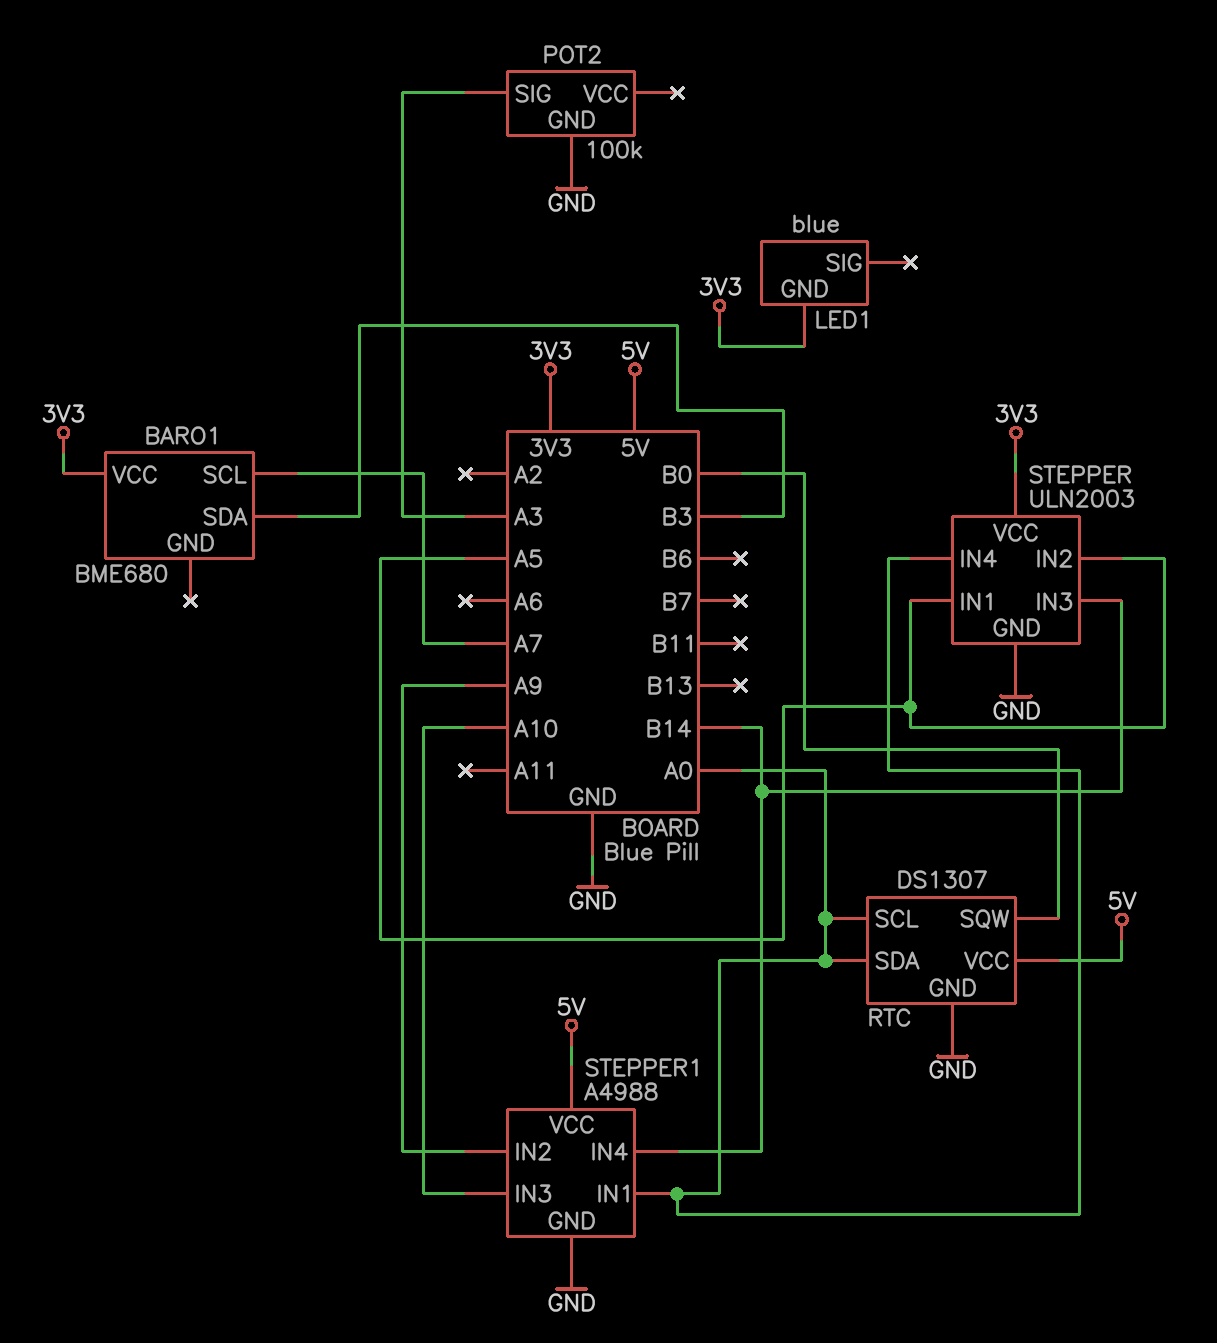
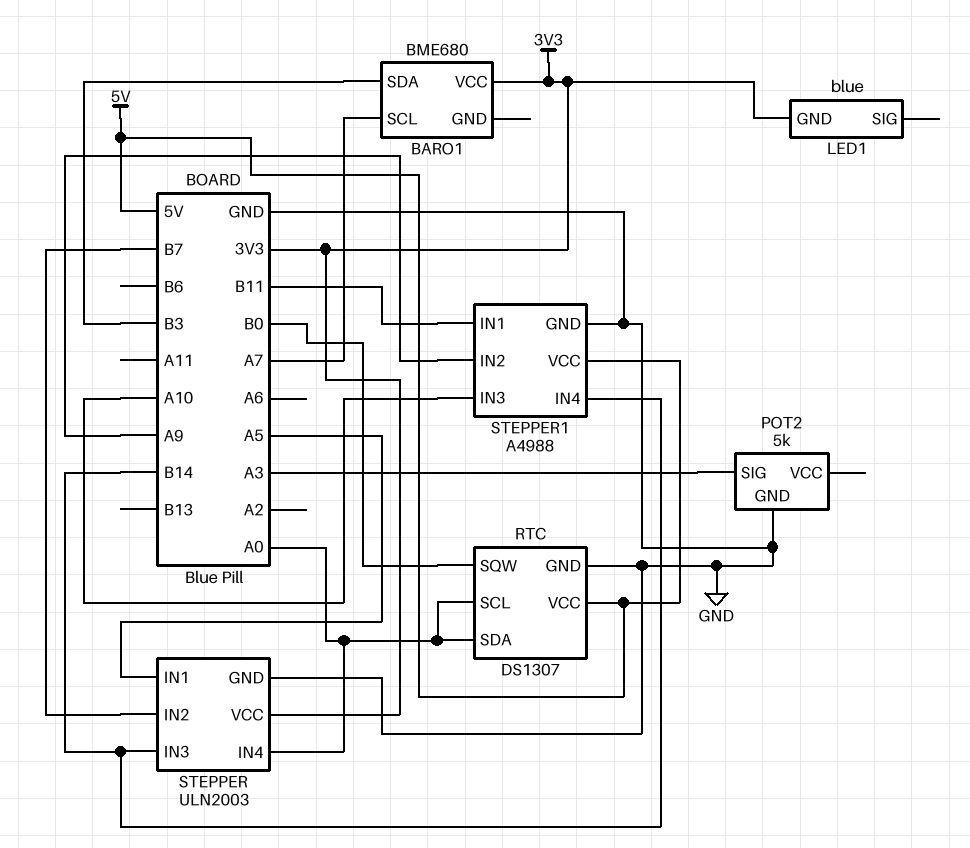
POT2: 100k -> 5k
STEPPER pin IN2: A5 -> B7
STEPPER1 pin IN1: A0 -> B11

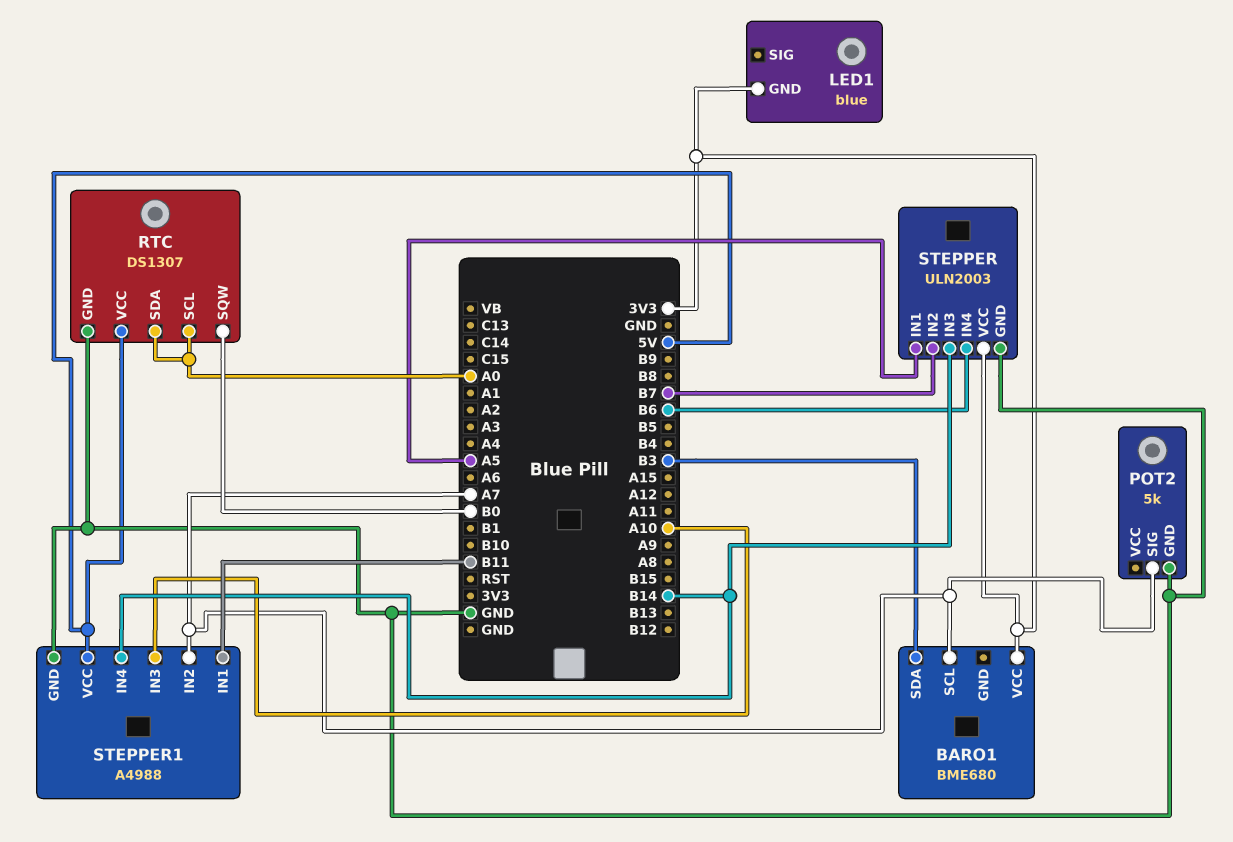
POT2 pin SIG: A3 -> A7
STEPPER pin IN4: A0 -> B6
STEPPER1 pin IN2: A9 -> A7

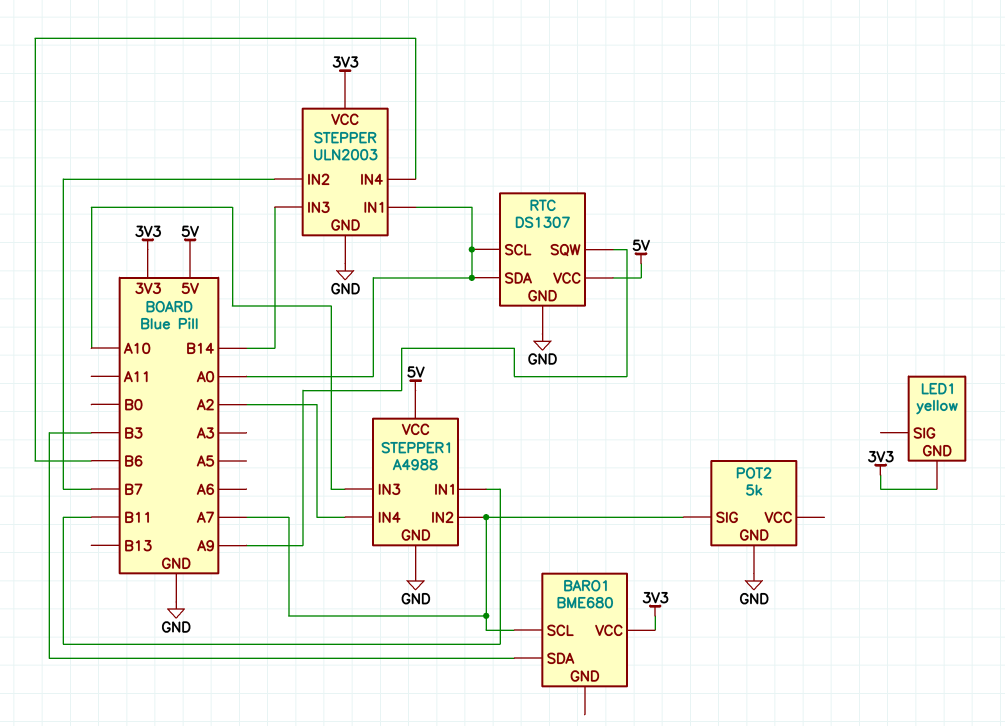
LED1: blue -> yellow
RTC pin SQW: B0 -> A9
STEPPER pin IN1: A5 -> A0
STEPPER1 pin IN4: B14 -> A2

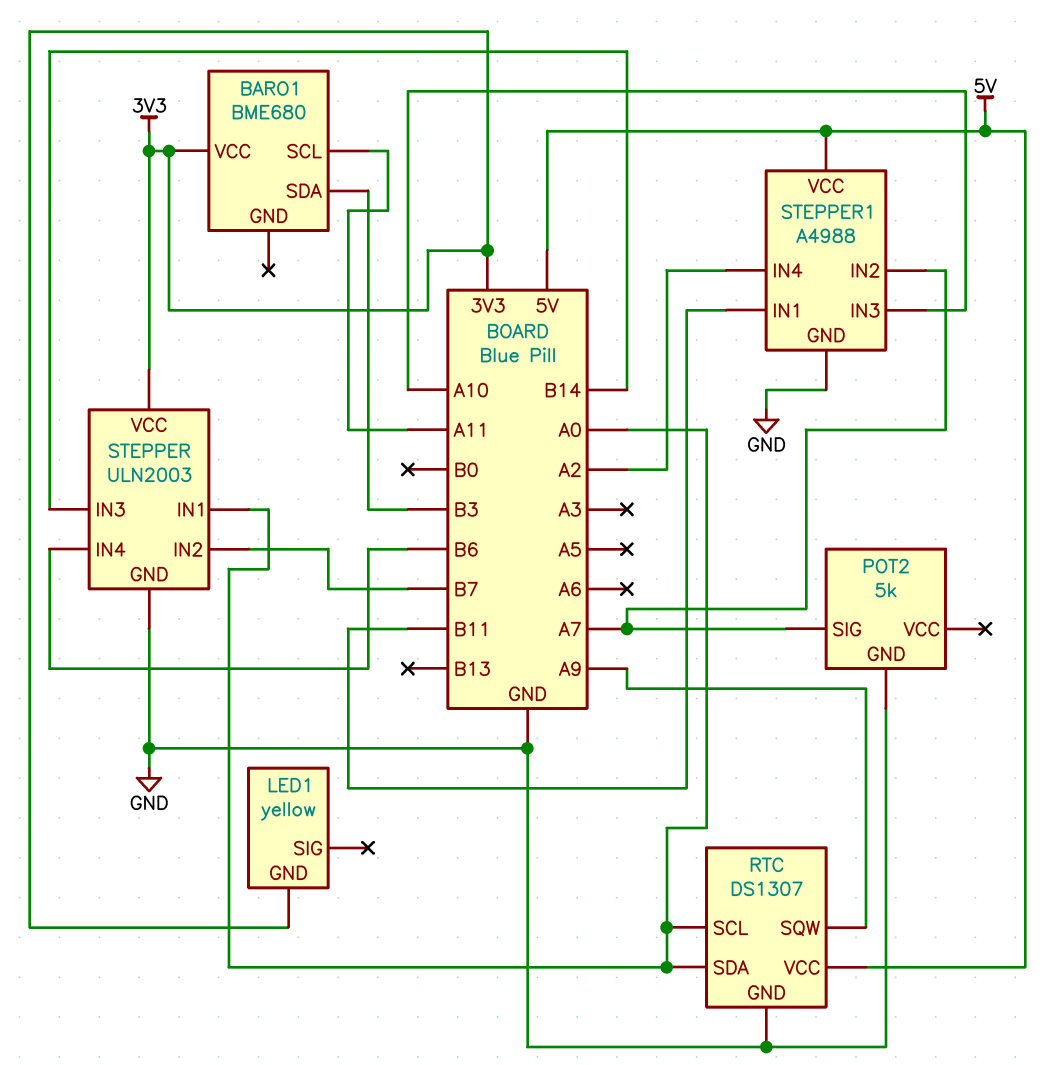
BARO1 pin SCL: A7 -> A11

